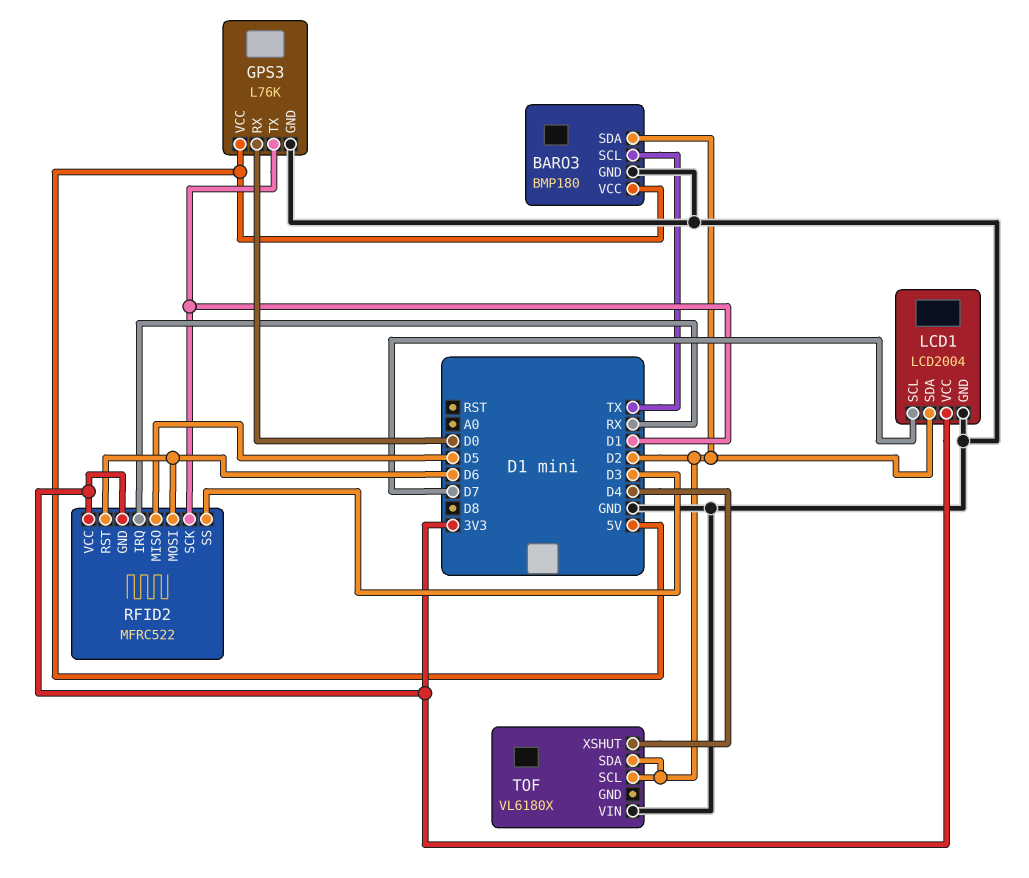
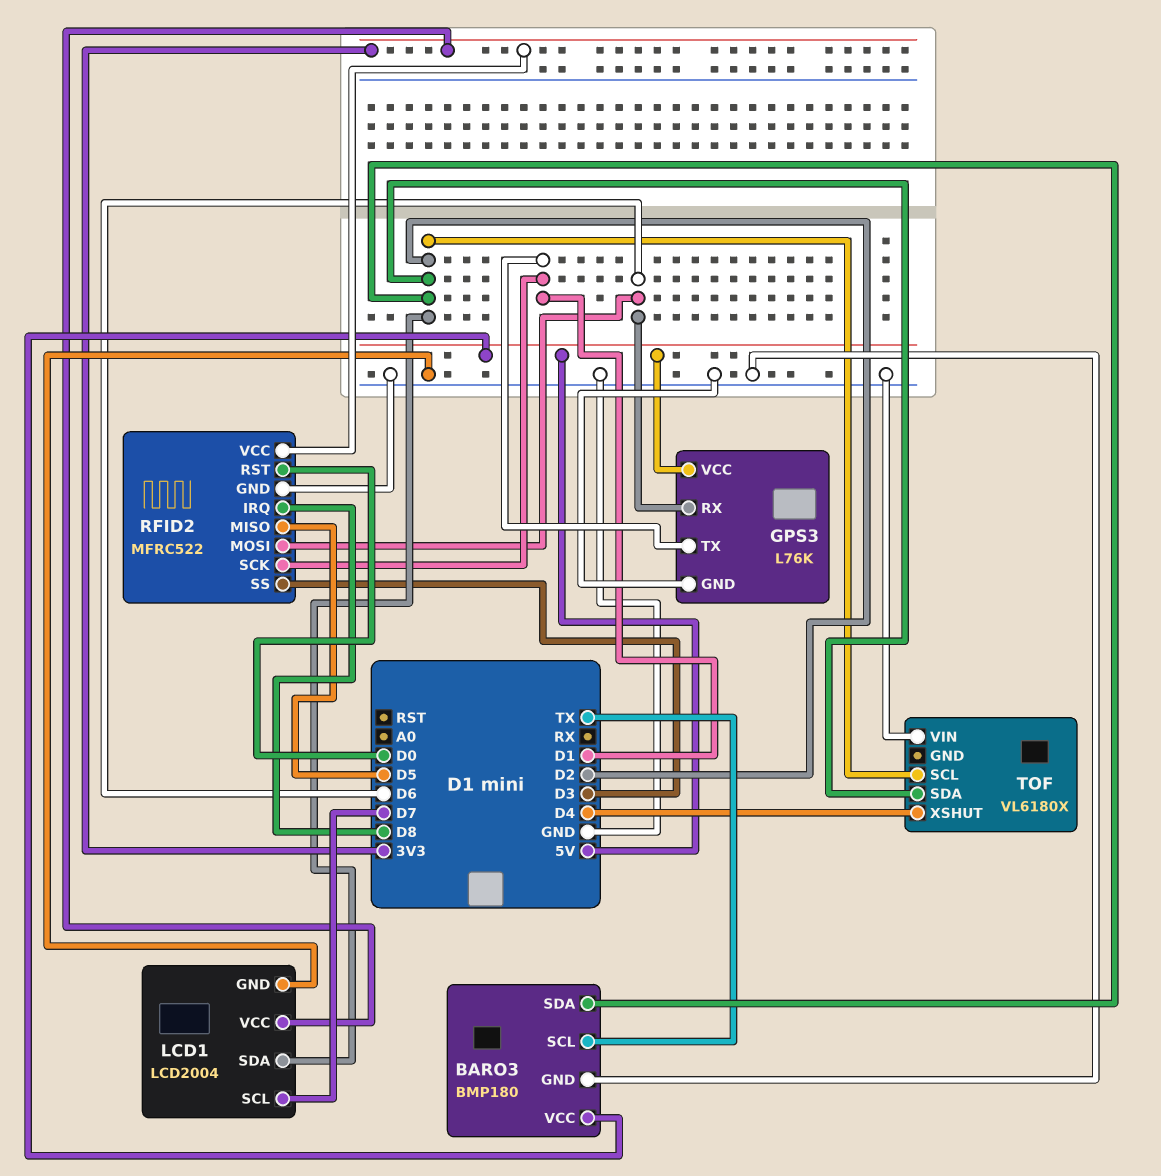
GPS3 pin RX: D0 -> D6
RFID2 pin GND: 3V3 -> GND
RFID2 pin IRQ: RX -> D8
RFID2 pin RST: D6 -> D0

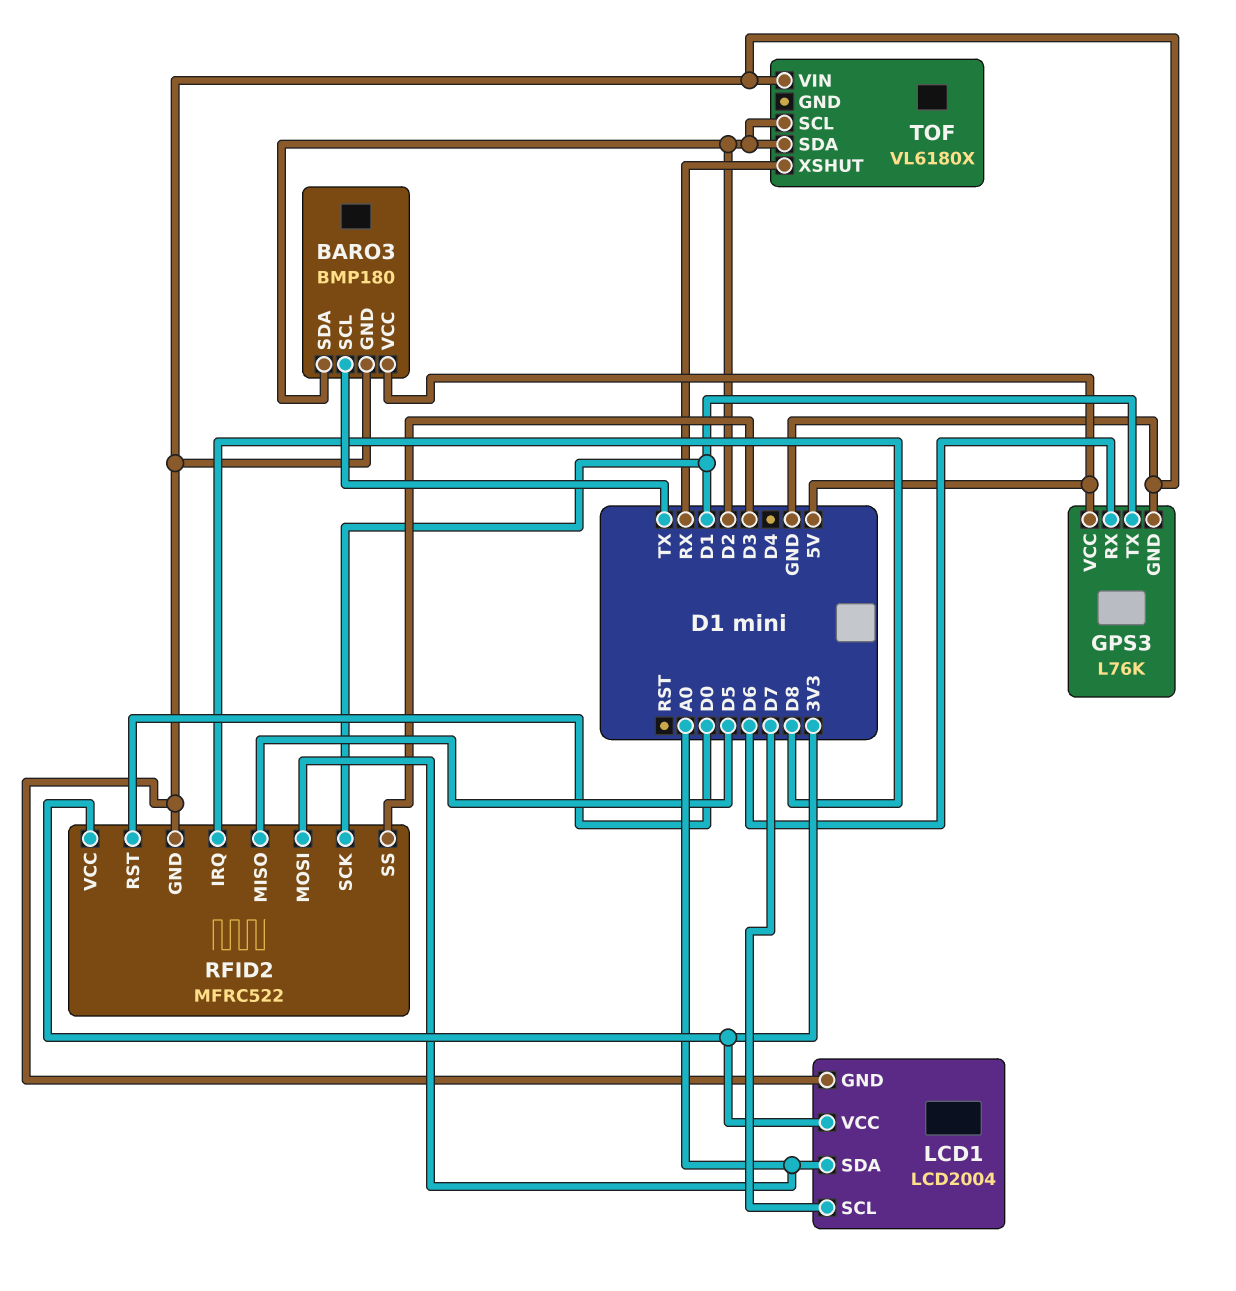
LCD1 pin SDA: D2 -> A0
RFID2 pin MOSI: D6 -> A0
TOF pin XSHUT: D4 -> RX

